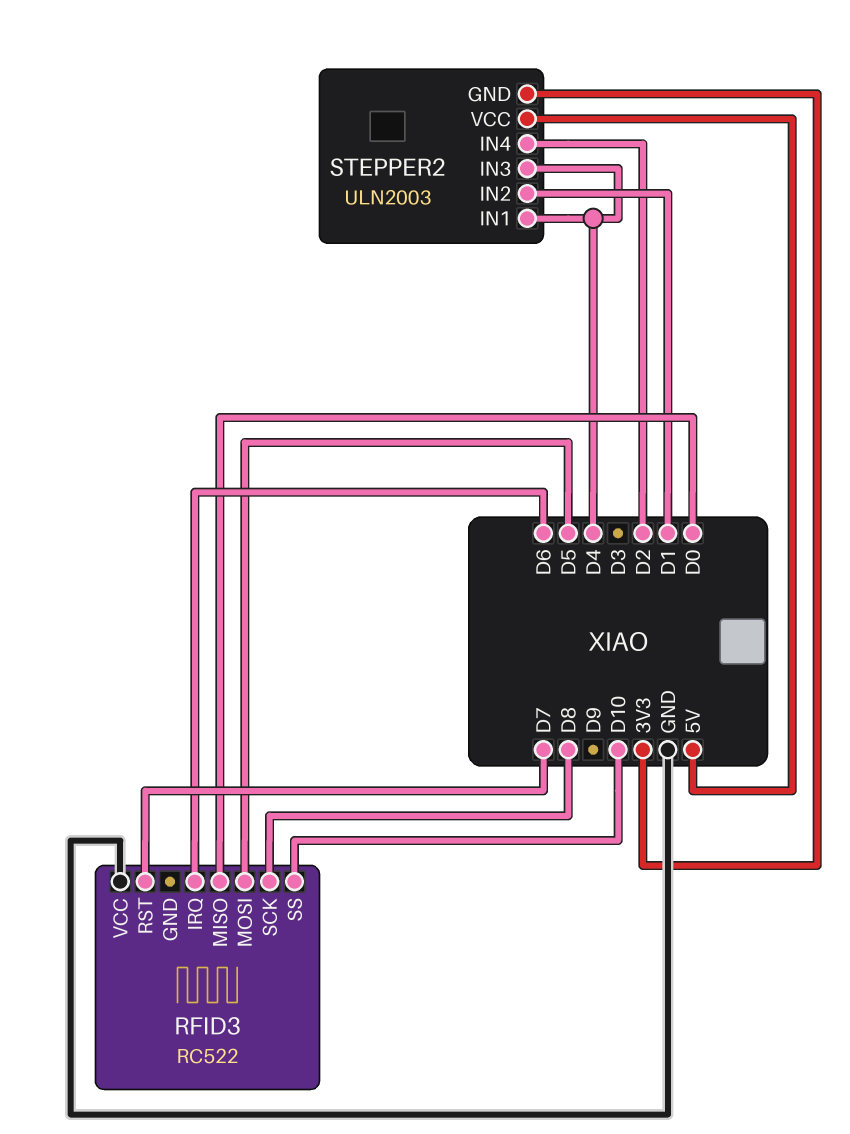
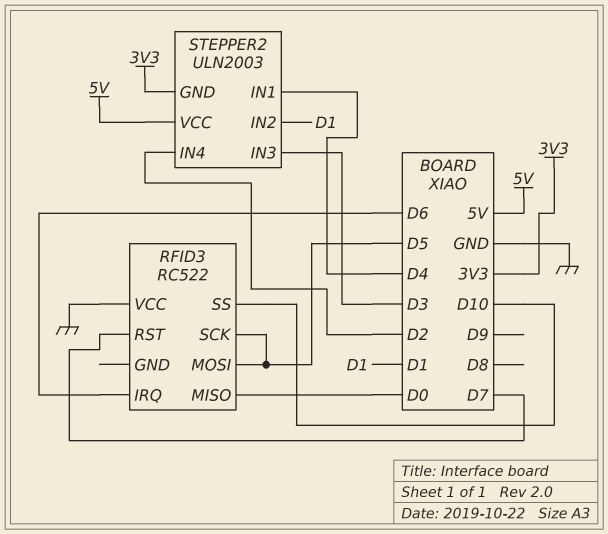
RFID3 pin SCK: D8 -> D5
STEPPER2 pin IN3: D4 -> D3

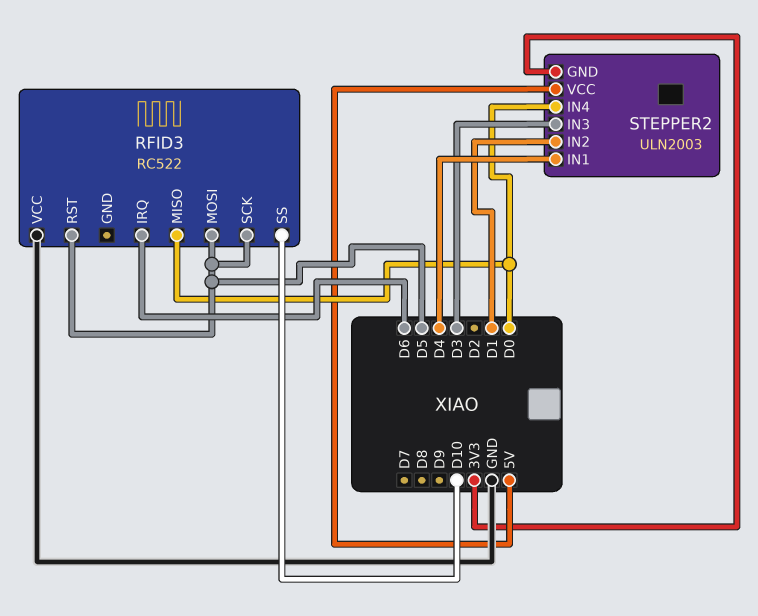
RFID3 pin RST: D7 -> D5
STEPPER2 pin IN4: D2 -> D0

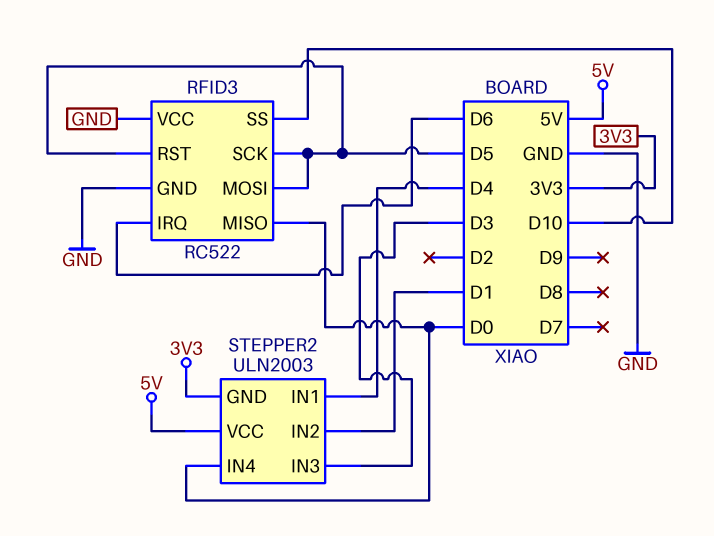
RFID3 pin GND: none -> GND

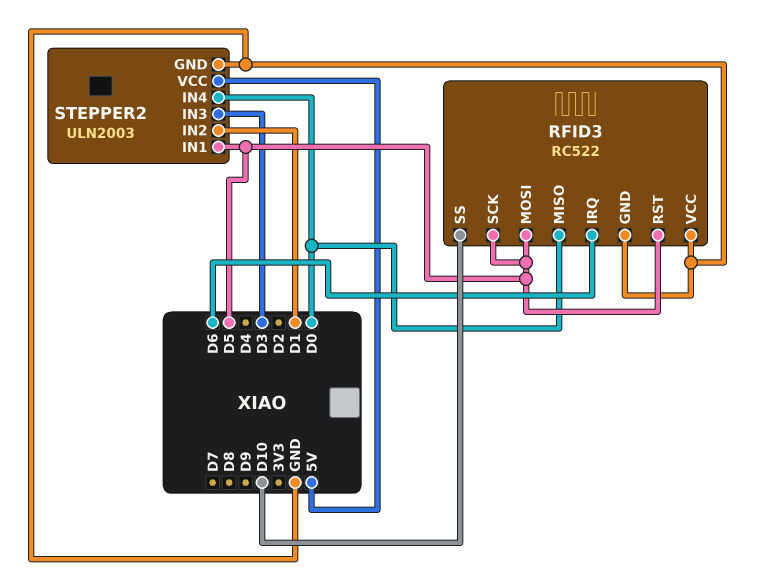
STEPPER2 pin GND: 3V3 -> GND
STEPPER2 pin IN1: D4 -> D5

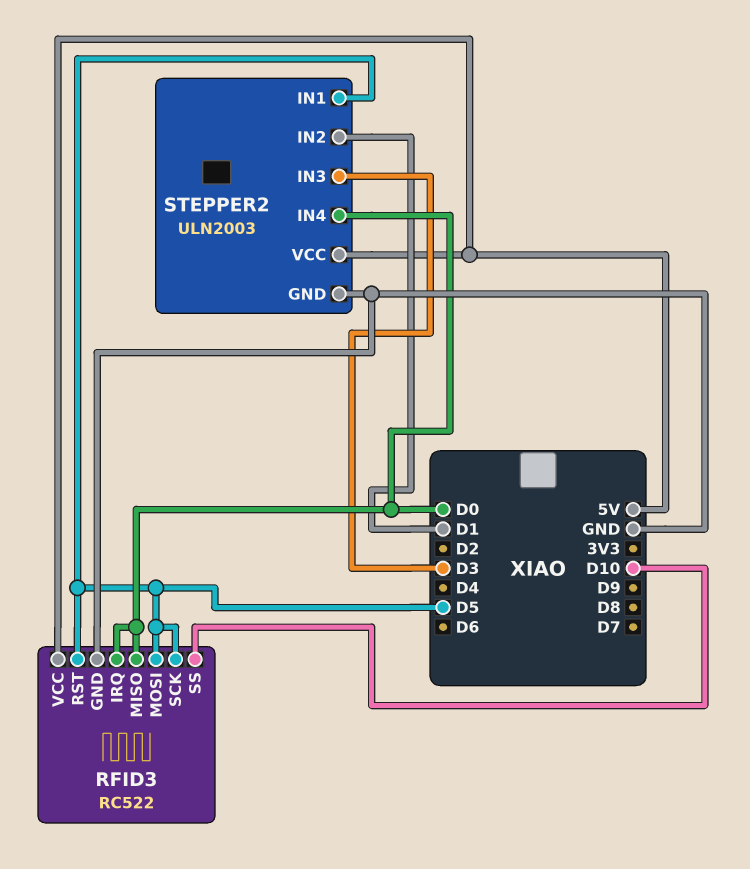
RFID3 pin IRQ: D6 -> D0
RFID3 pin VCC: GND -> 5V

